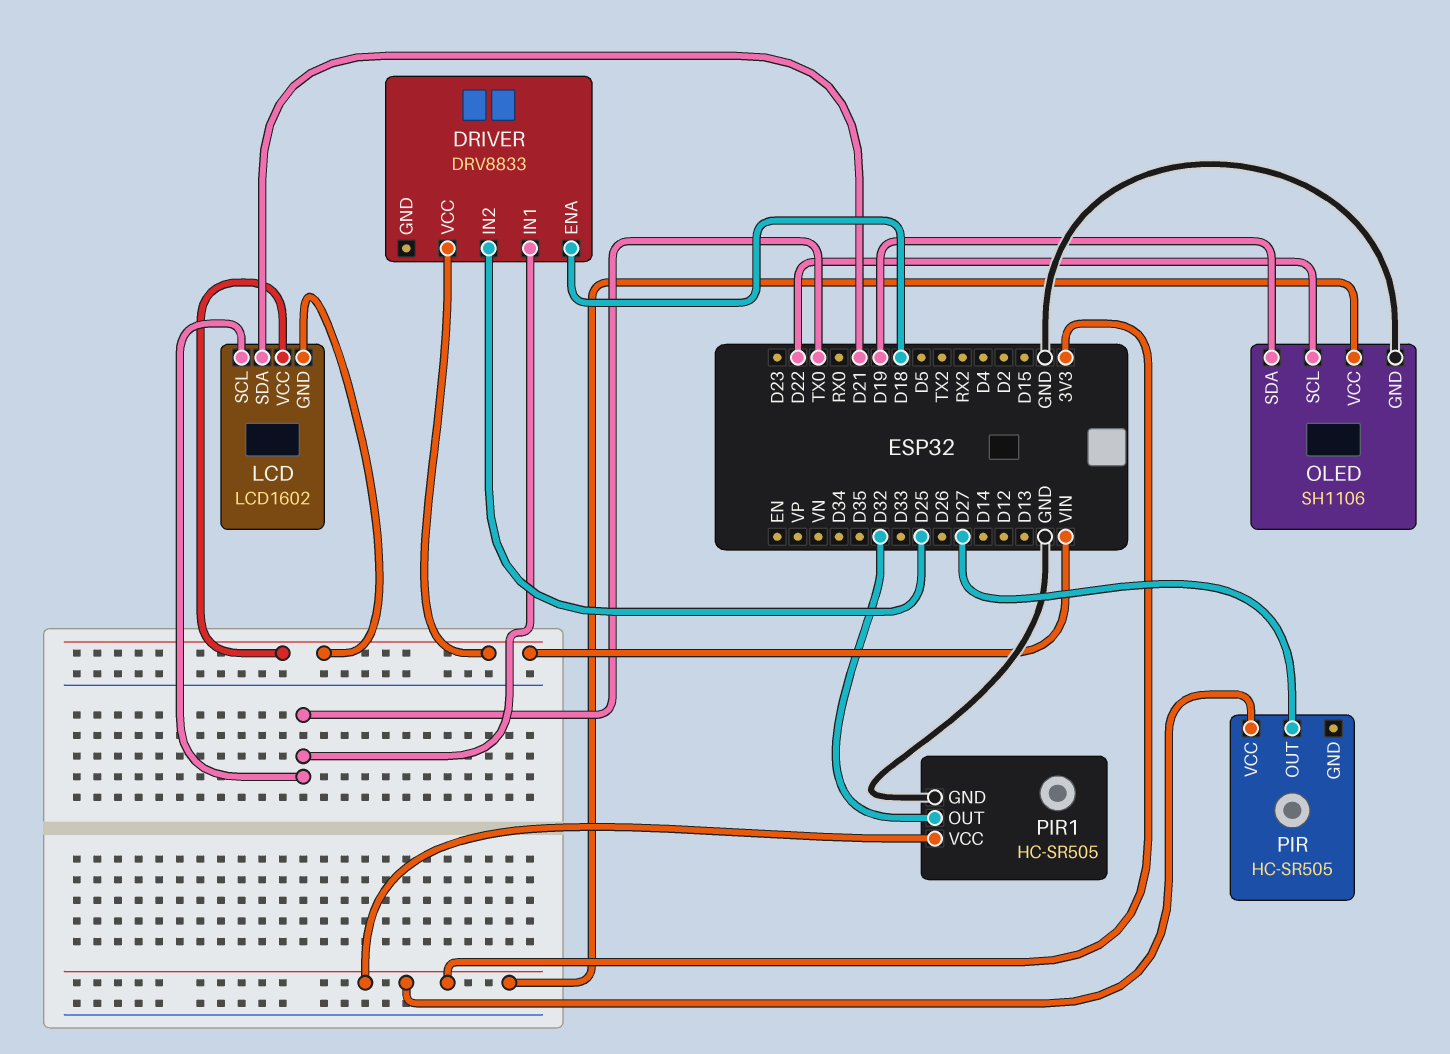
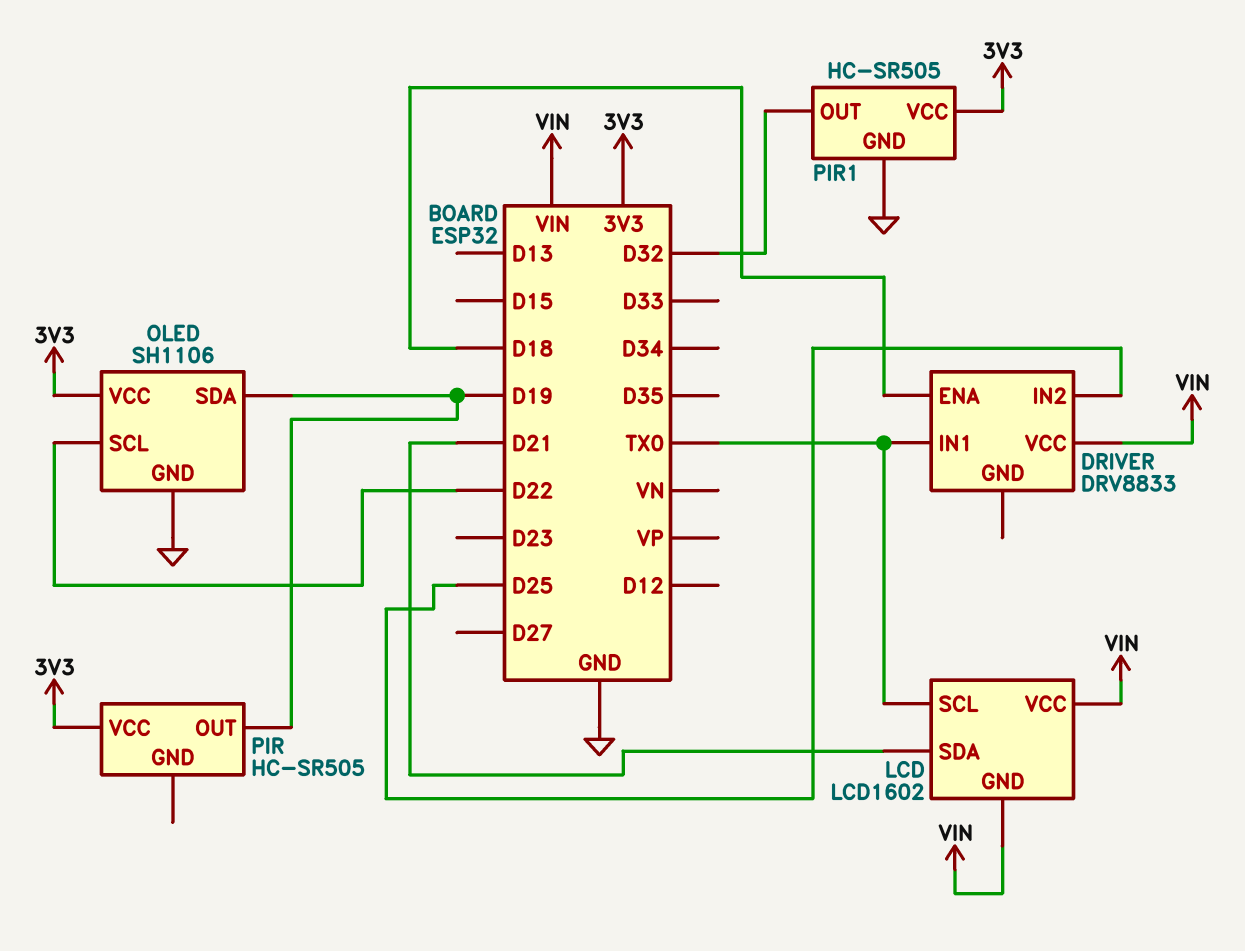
PIR pin OUT: D27 -> D19

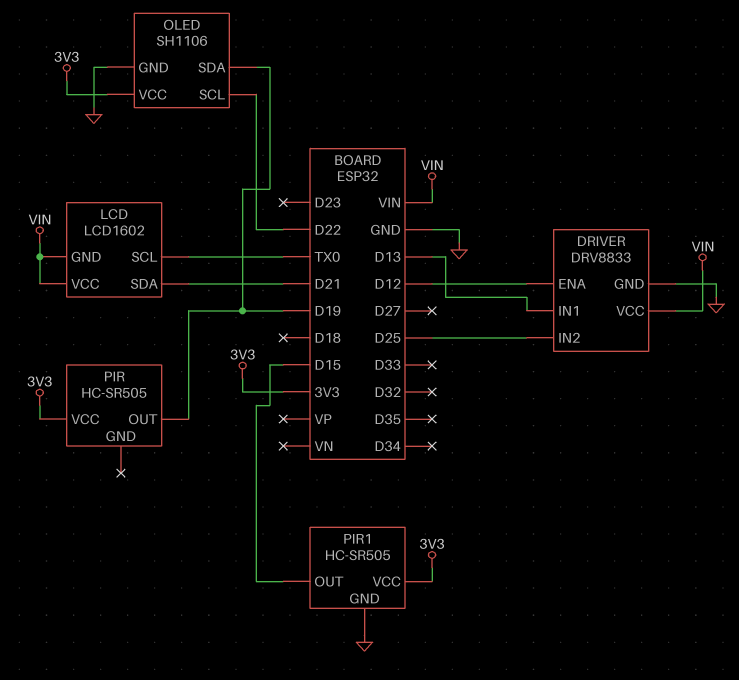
DRIVER pin ENA: D18 -> D12
DRIVER pin GND: none -> GND
DRIVER pin IN1: TX0 -> D13
PIR1 pin OUT: D32 -> D15

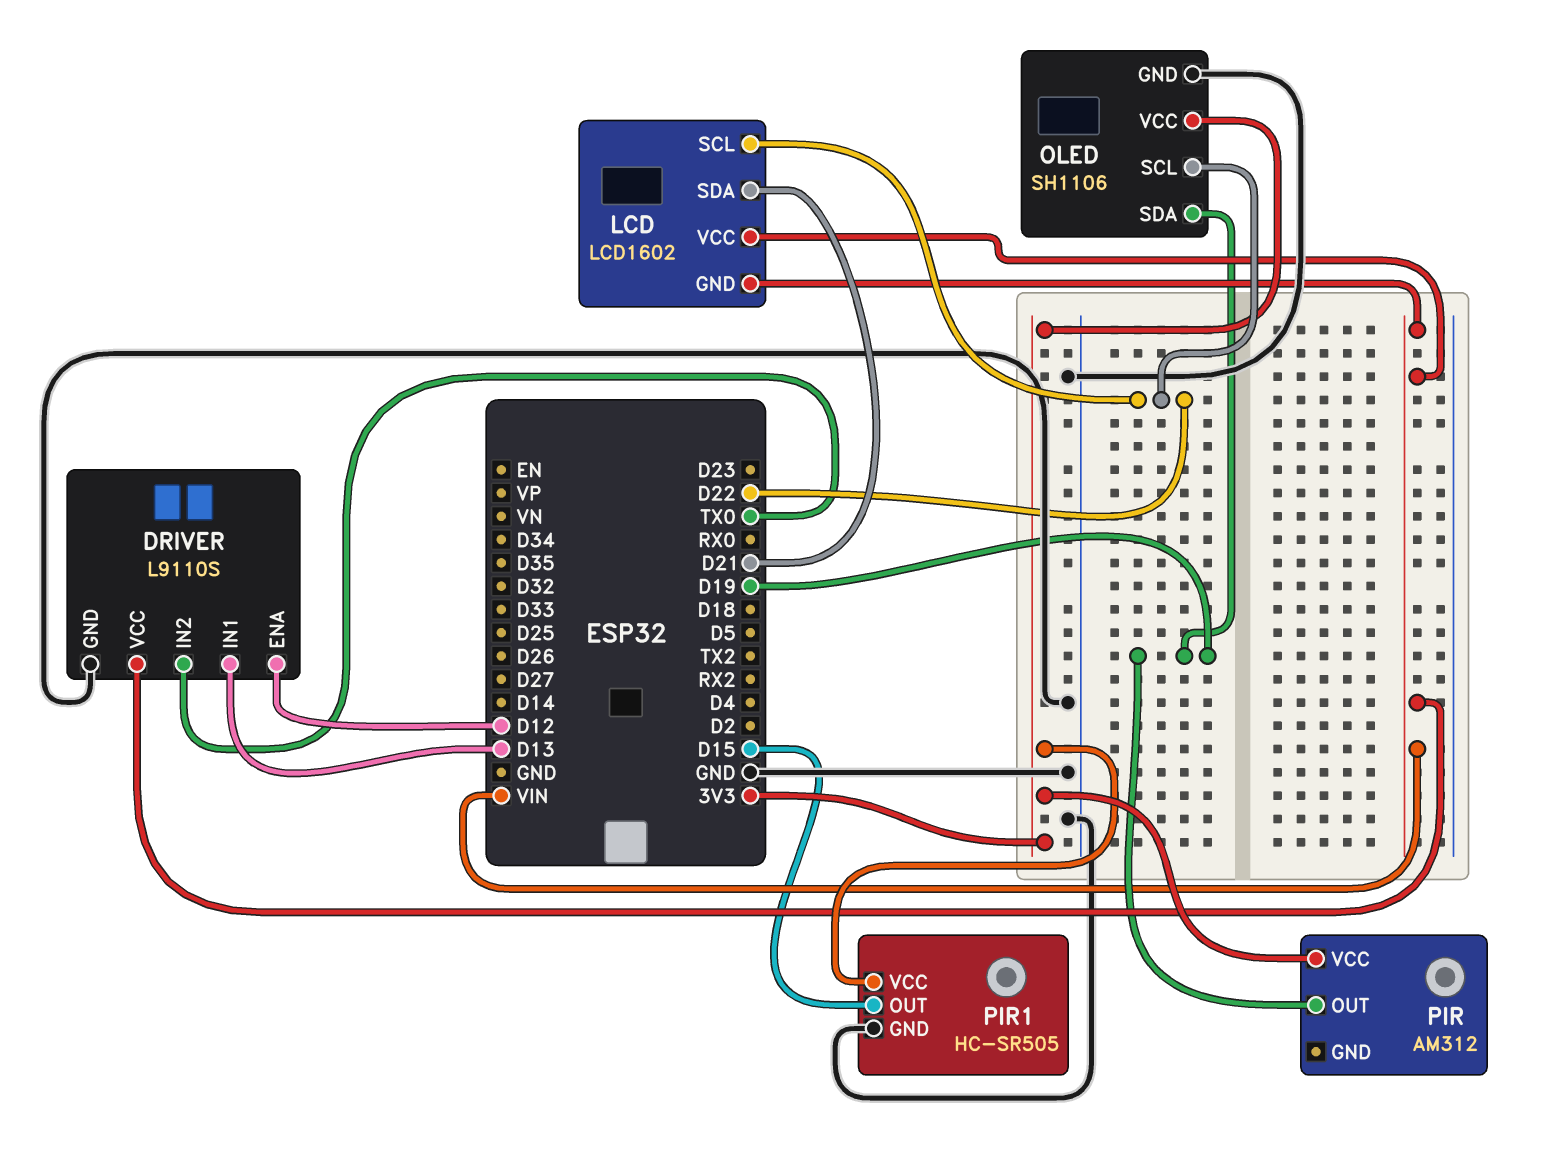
DRIVER: DRV8833 -> L9110S
DRIVER pin IN2: D25 -> TX0
LCD pin SCL: TX0 -> D22
PIR: HC-SR505 -> AM312

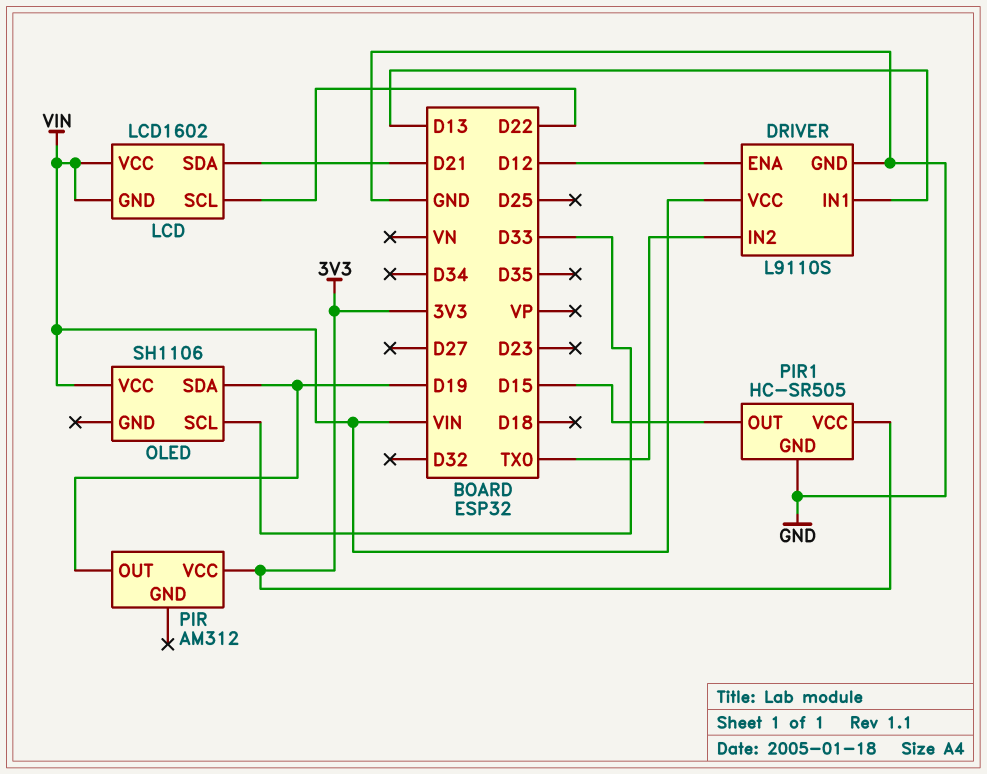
OLED pin GND: GND -> none
OLED pin SCL: D22 -> D33
OLED pin VCC: 3V3 -> VIN

